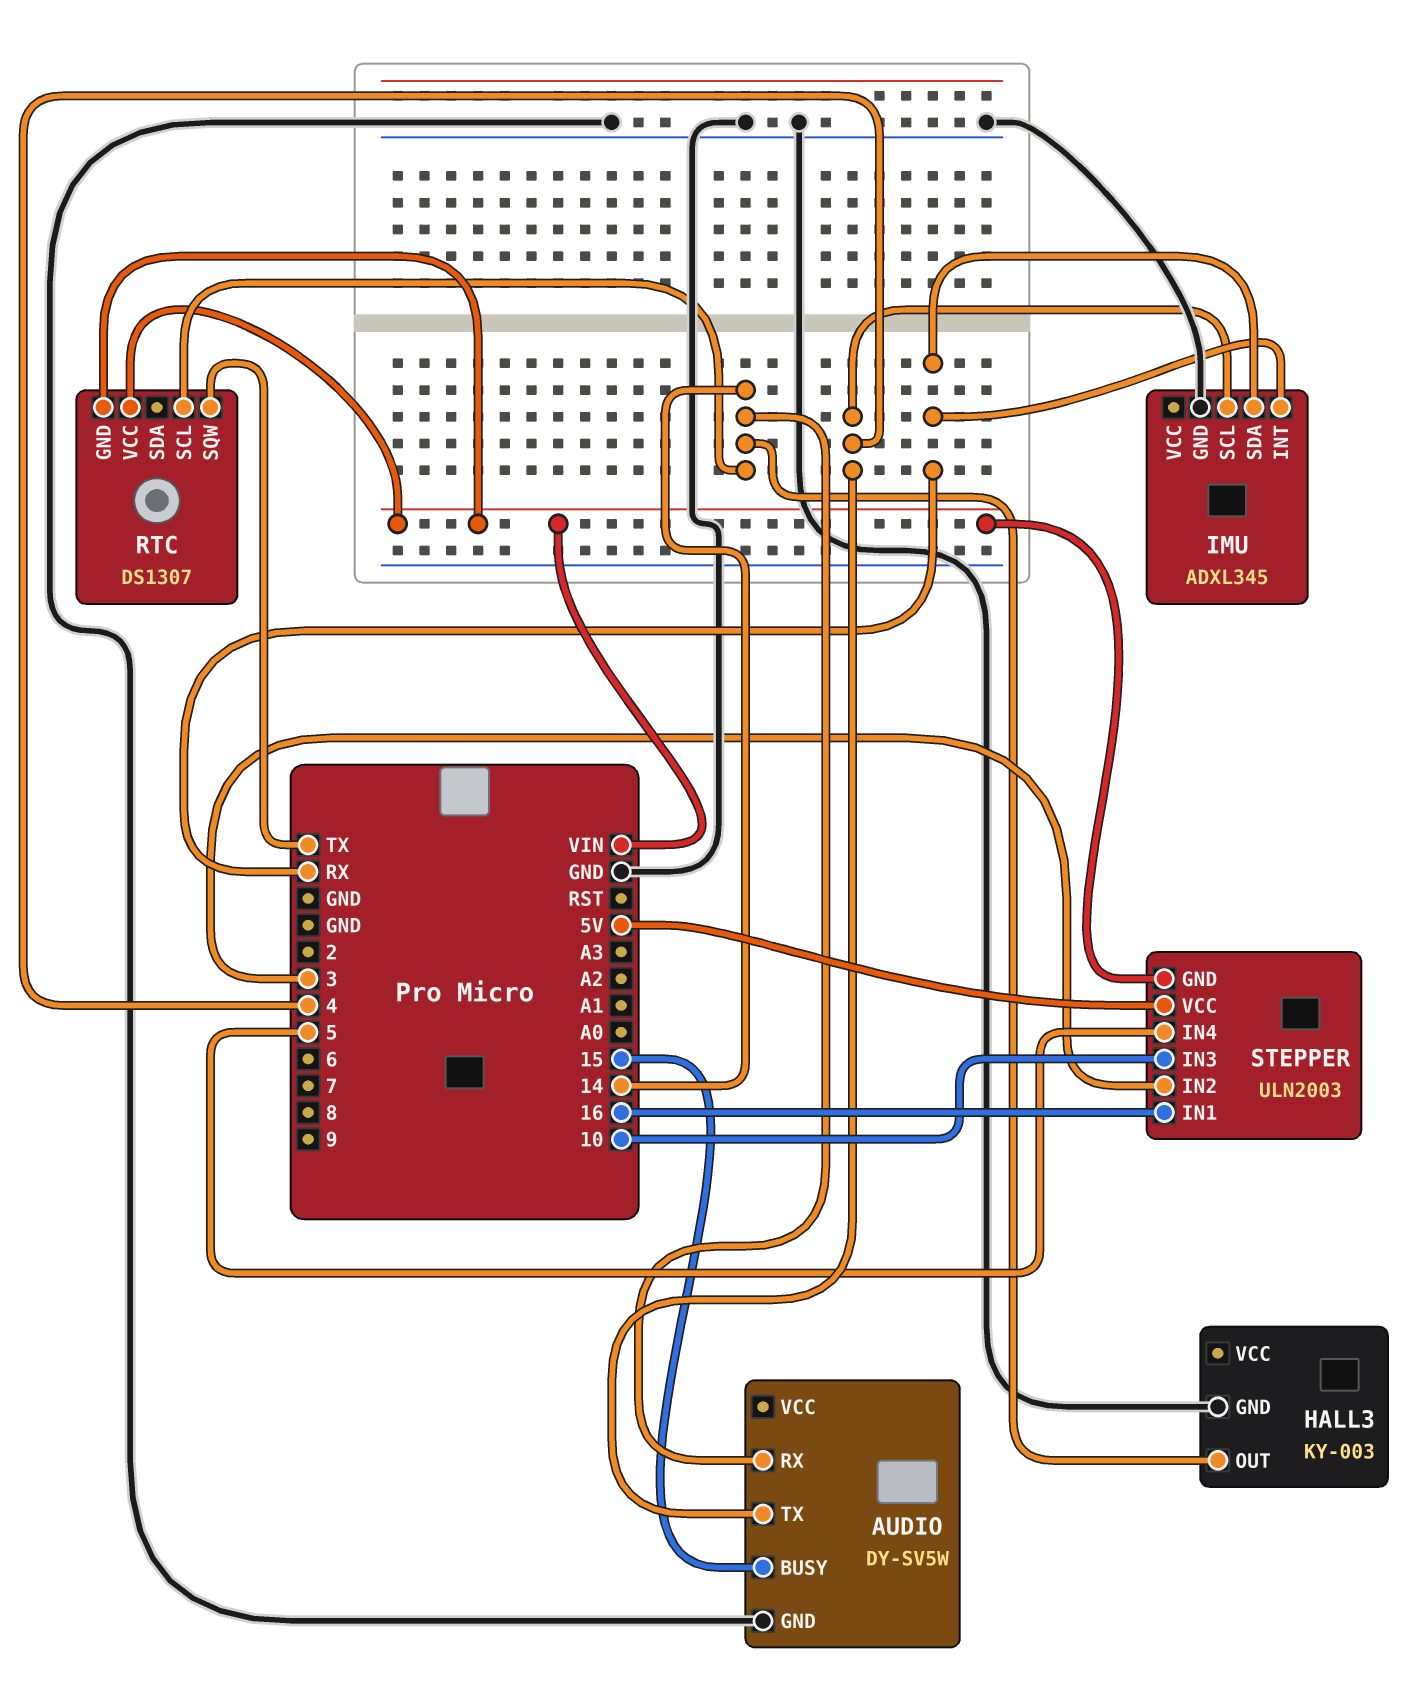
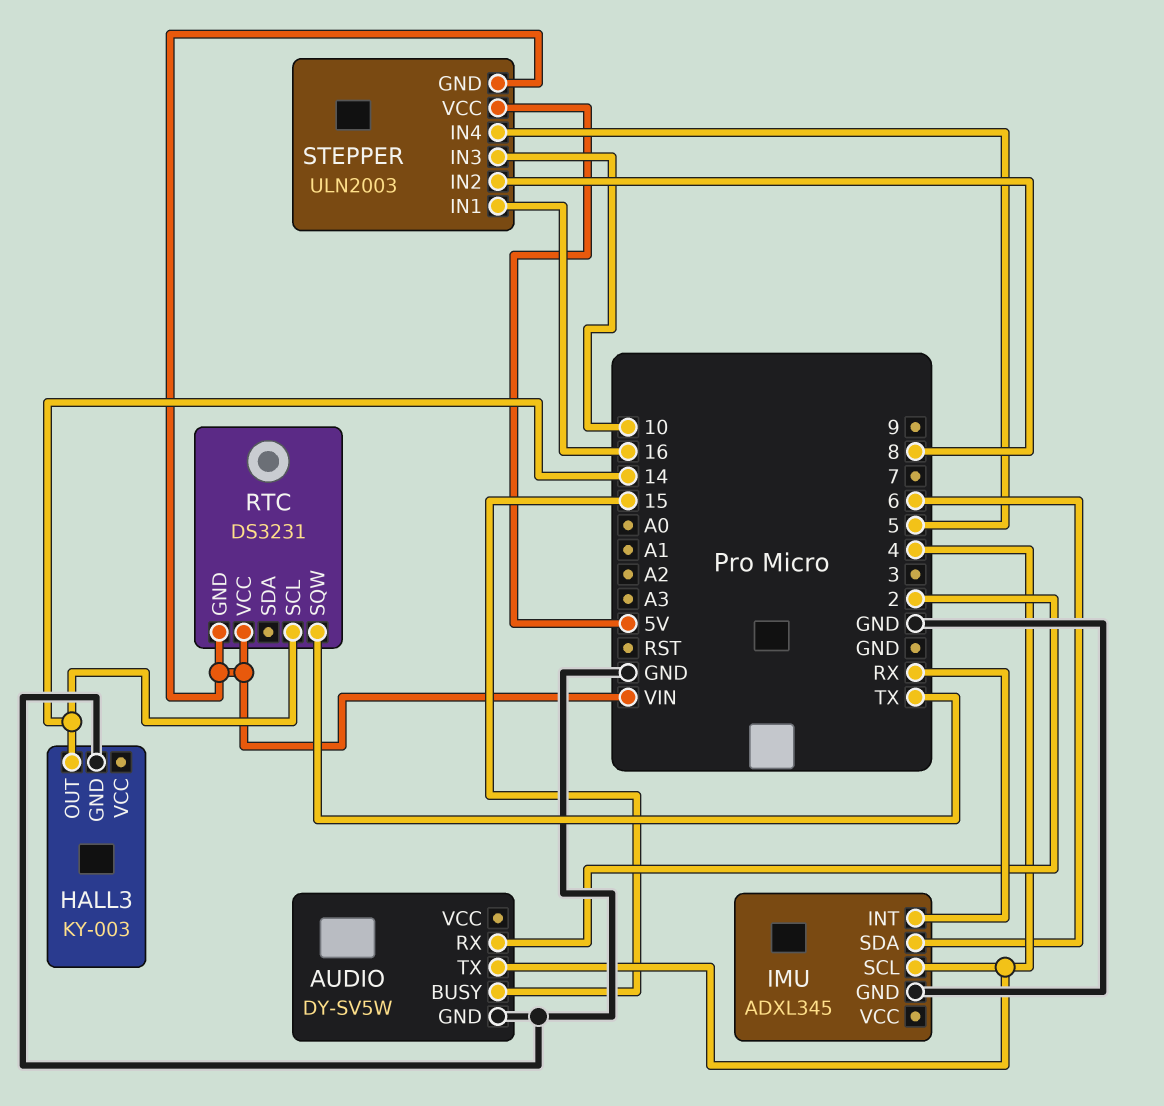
AUDIO pin RX: 14 -> 2
IMU pin SDA: RX -> 6
RTC: DS1307 -> DS3231
STEPPER pin IN2: 3 -> 8

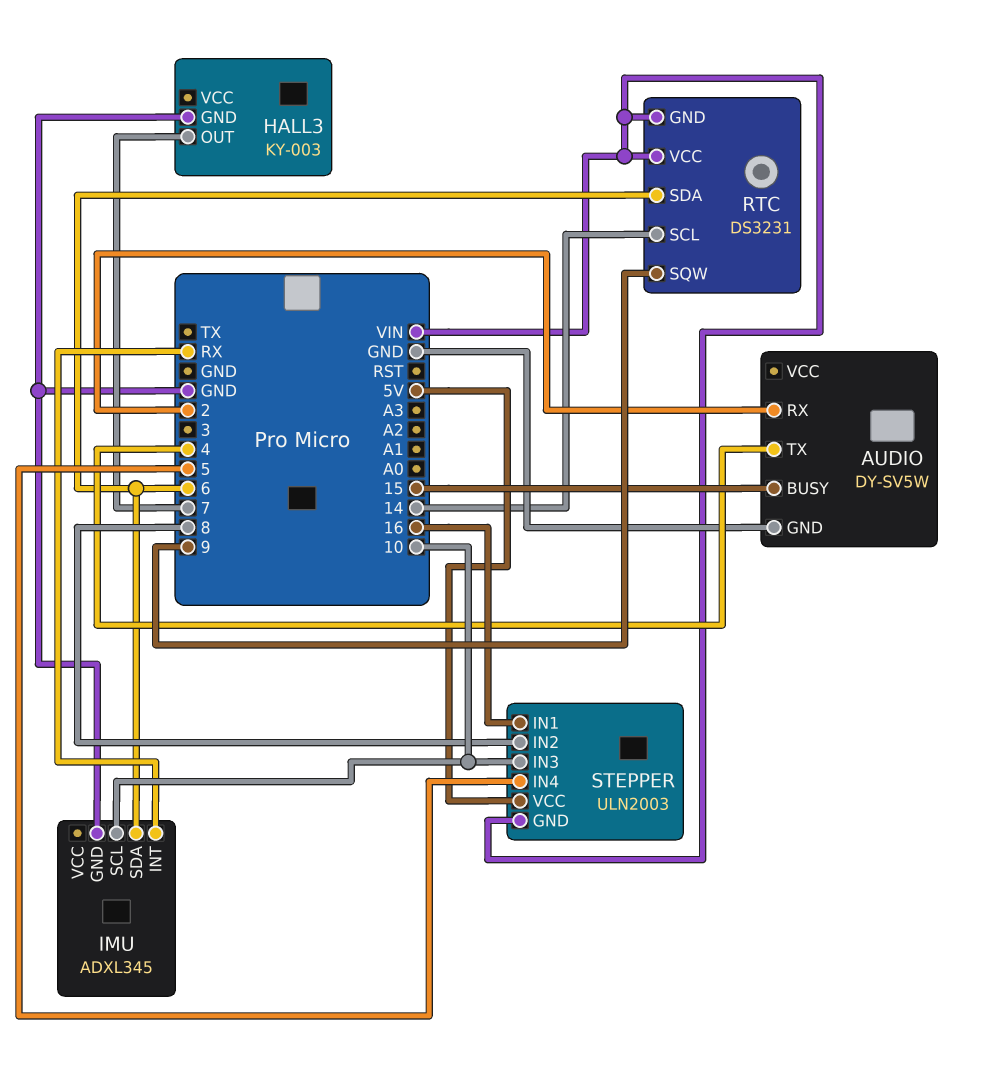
HALL3 pin OUT: 14 -> 7
IMU pin SCL: 4 -> 10
RTC pin SDA: none -> 6
RTC pin SQW: TX -> 9

